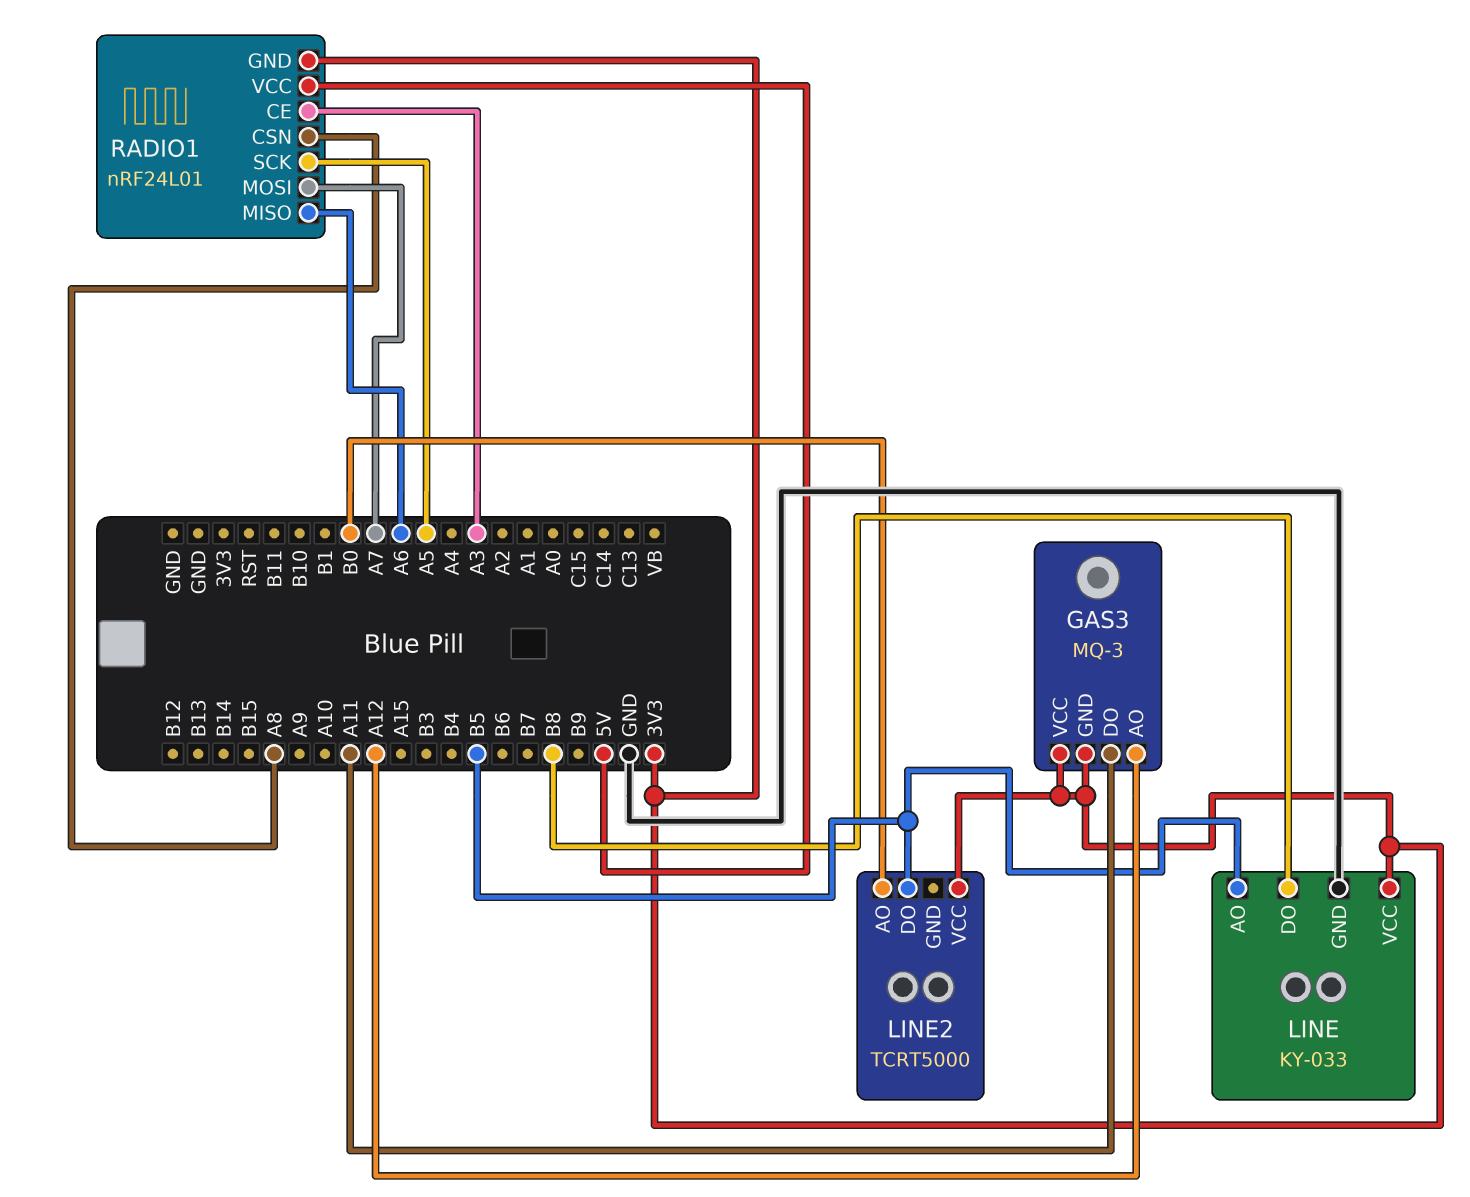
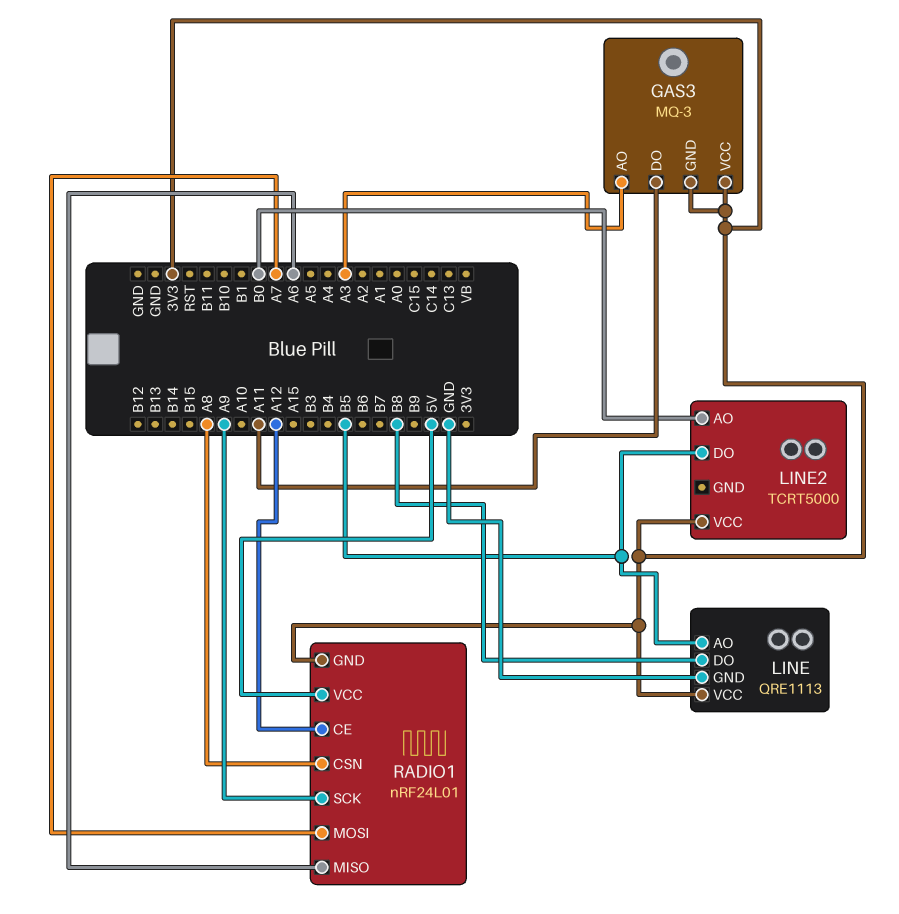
GAS3 pin AO: A12 -> A3
LINE: KY-033 -> QRE1113
RADIO1 pin CE: A3 -> A12
RADIO1 pin SCK: A5 -> A9

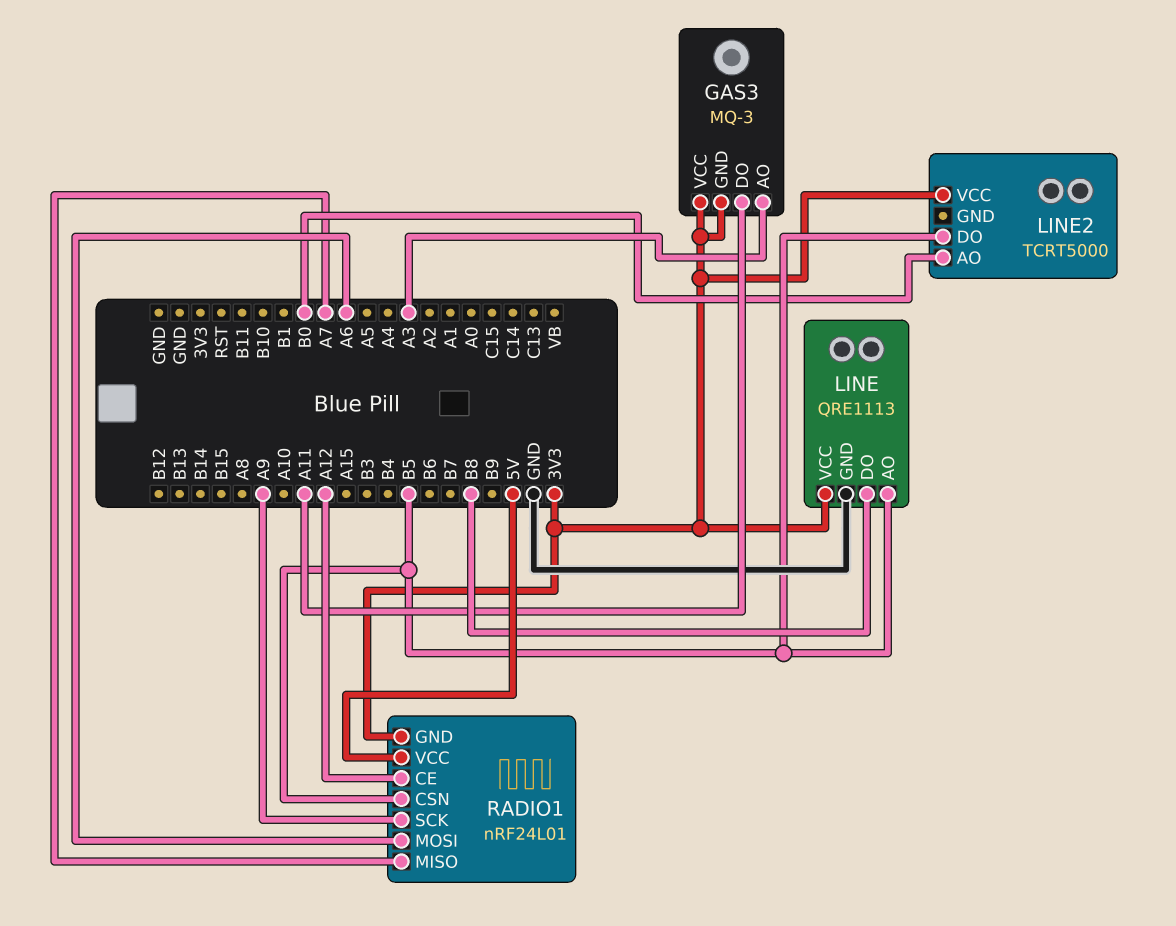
RADIO1 pin CSN: A8 -> B5
RADIO1 pin MISO: A6 -> A7
RADIO1 pin MOSI: A7 -> A6

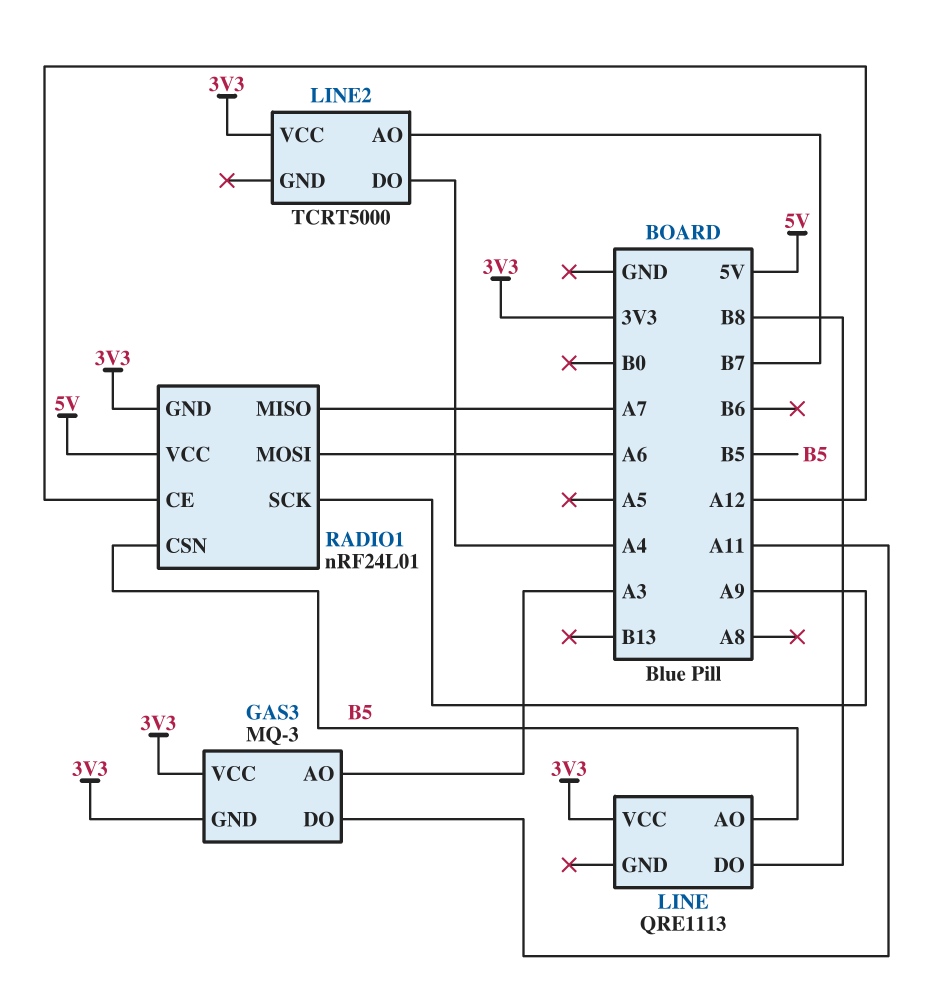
LINE pin GND: GND -> none
LINE2 pin AO: B0 -> B7
LINE2 pin DO: B5 -> A4

